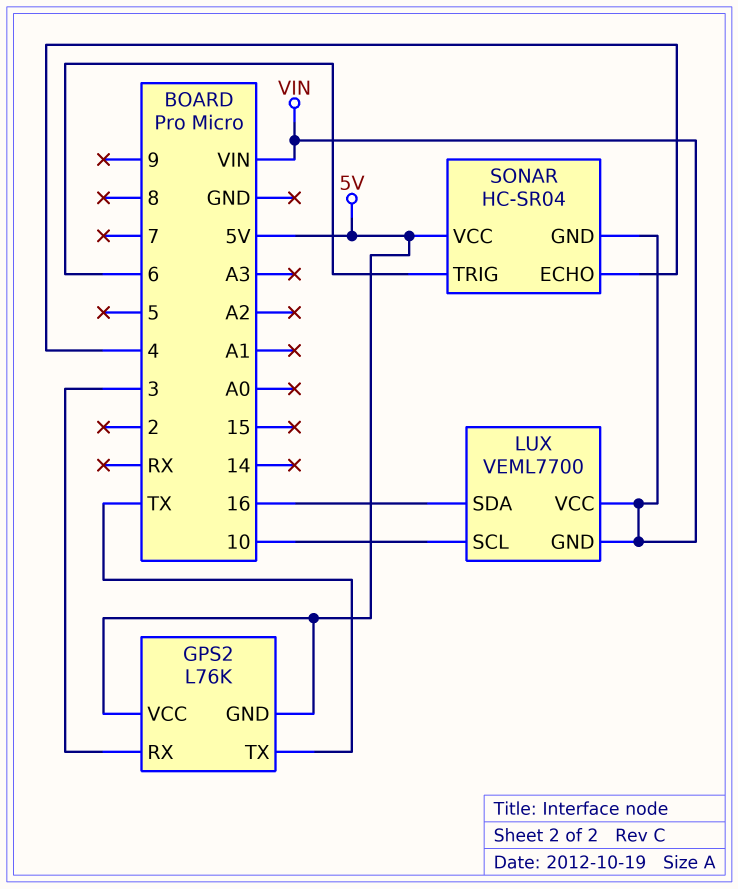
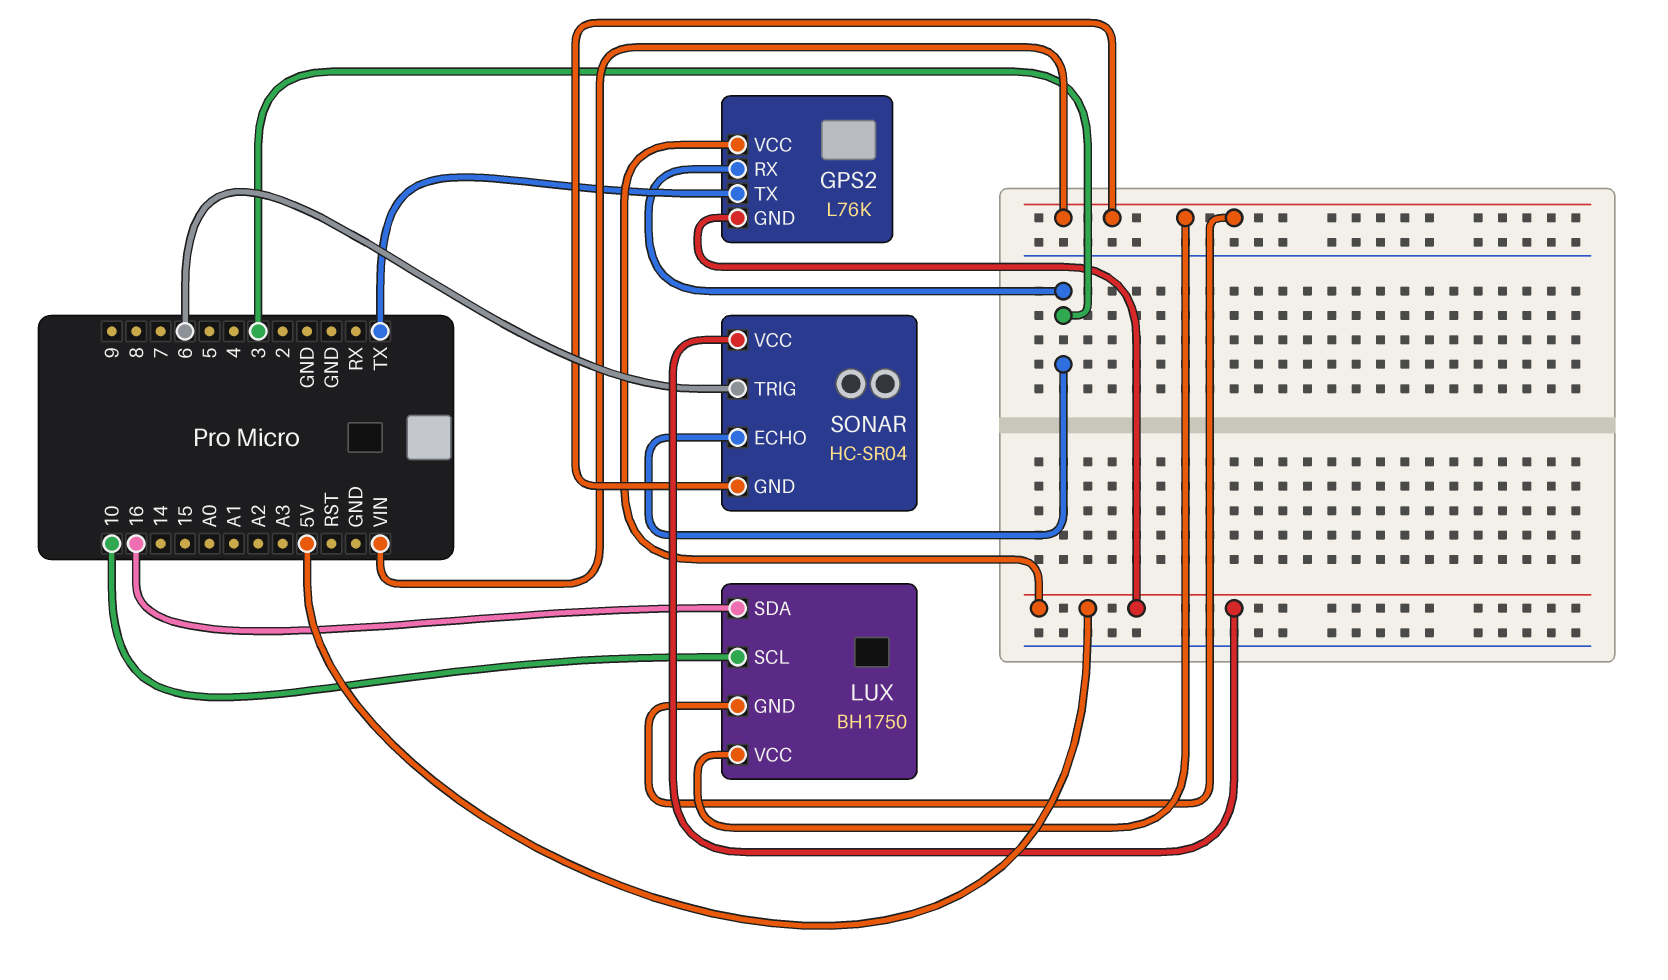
LUX: VEML7700 -> BH1750
SONAR pin ECHO: 4 -> 3

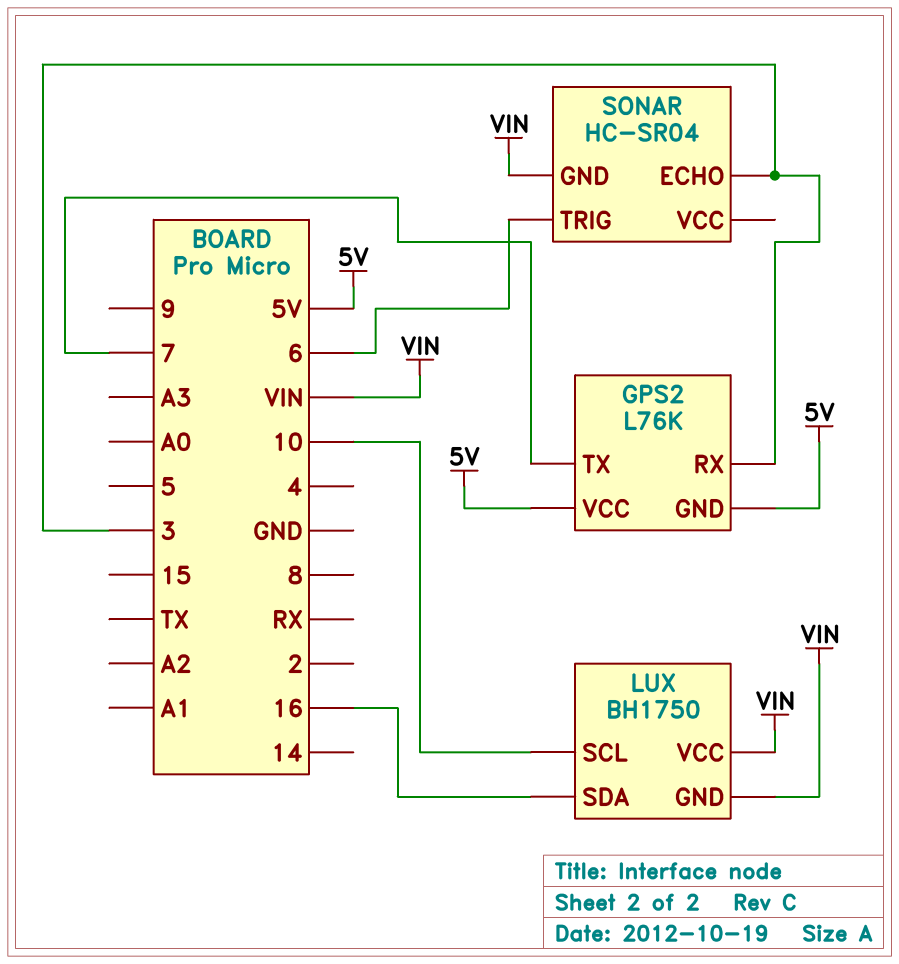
GPS2 pin TX: TX -> 7
SONAR pin VCC: 5V -> none

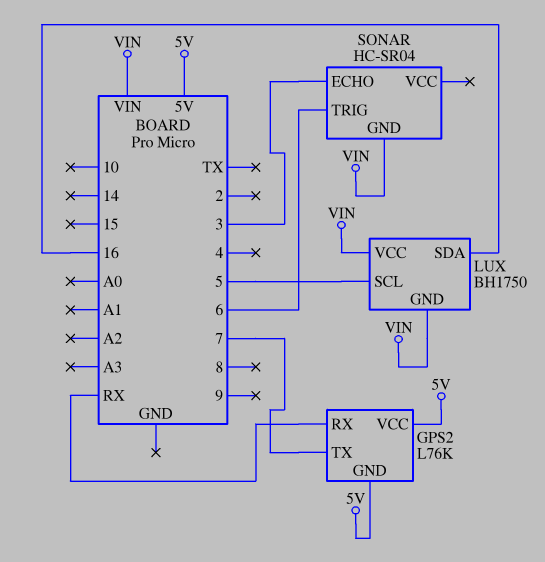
GPS2 pin RX: 3 -> RX
LUX pin SCL: 10 -> 5

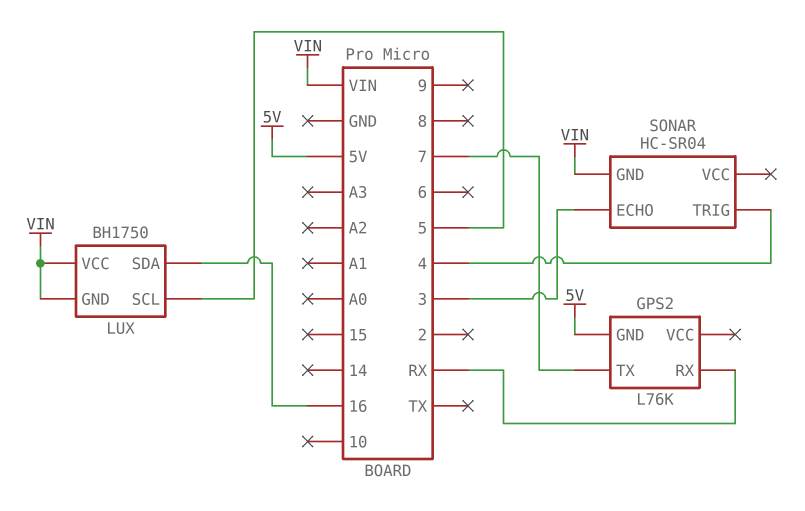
GPS2 pin VCC: 5V -> none
SONAR pin TRIG: 6 -> 4

